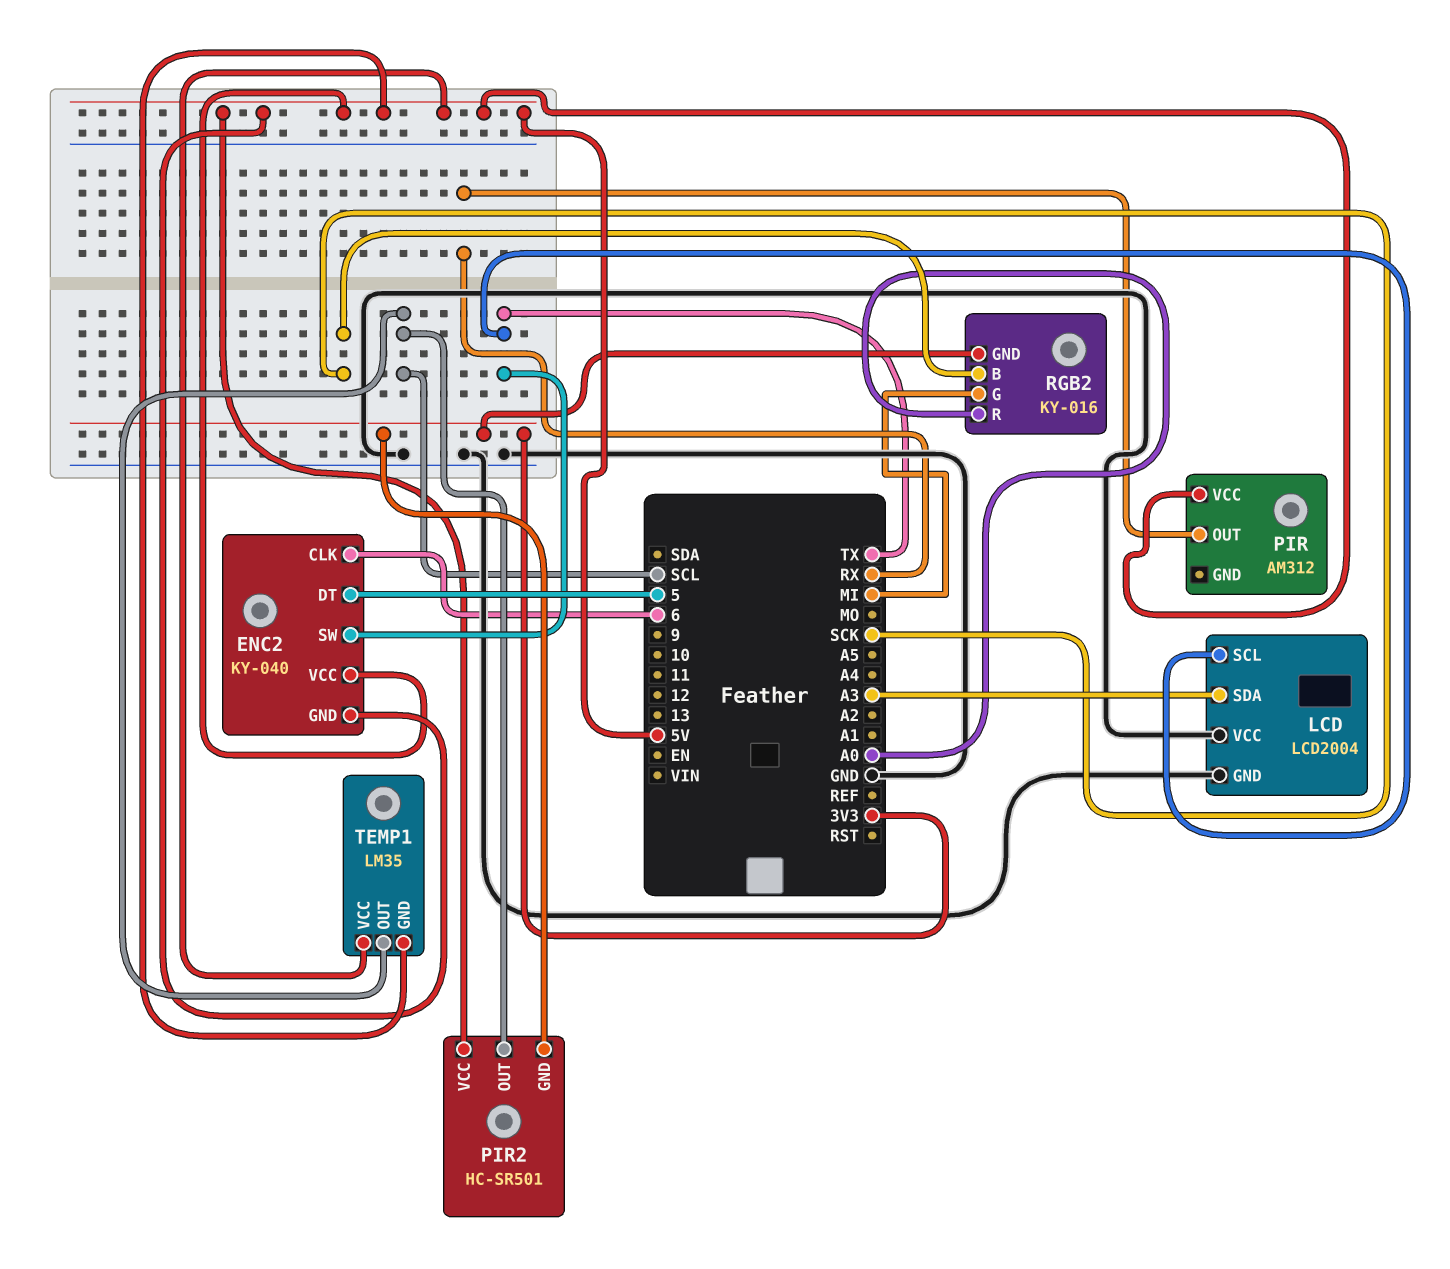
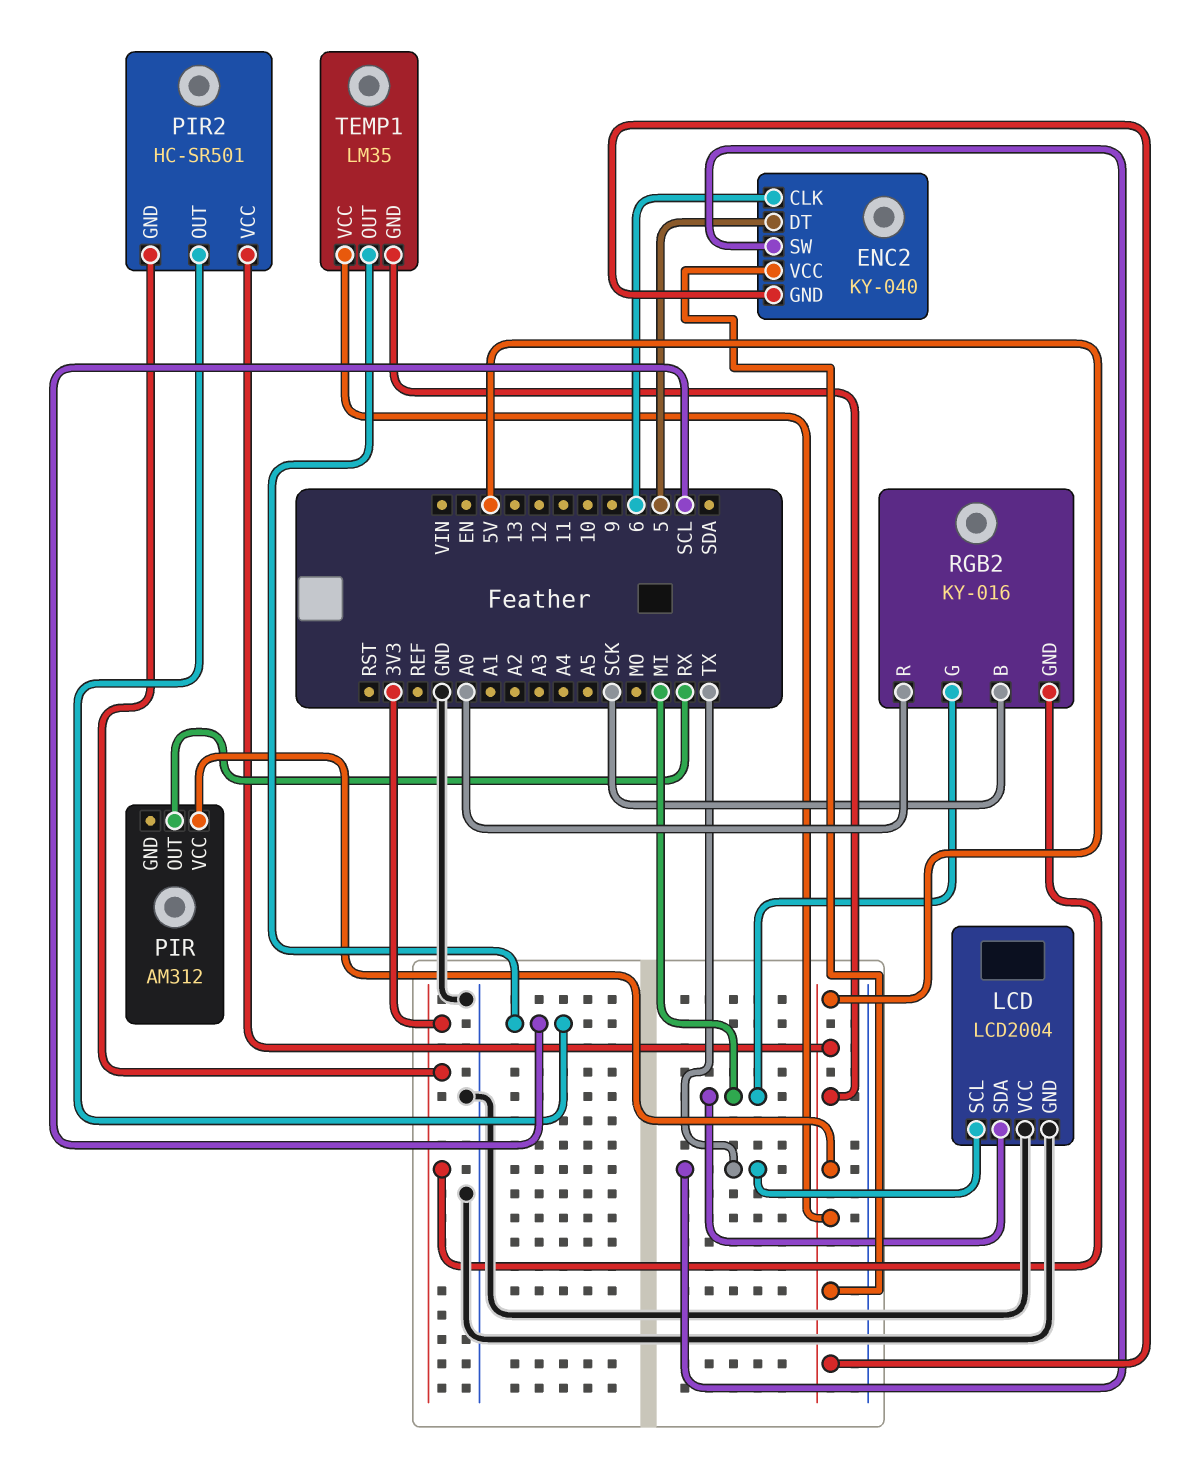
LCD pin SDA: A3 -> MI

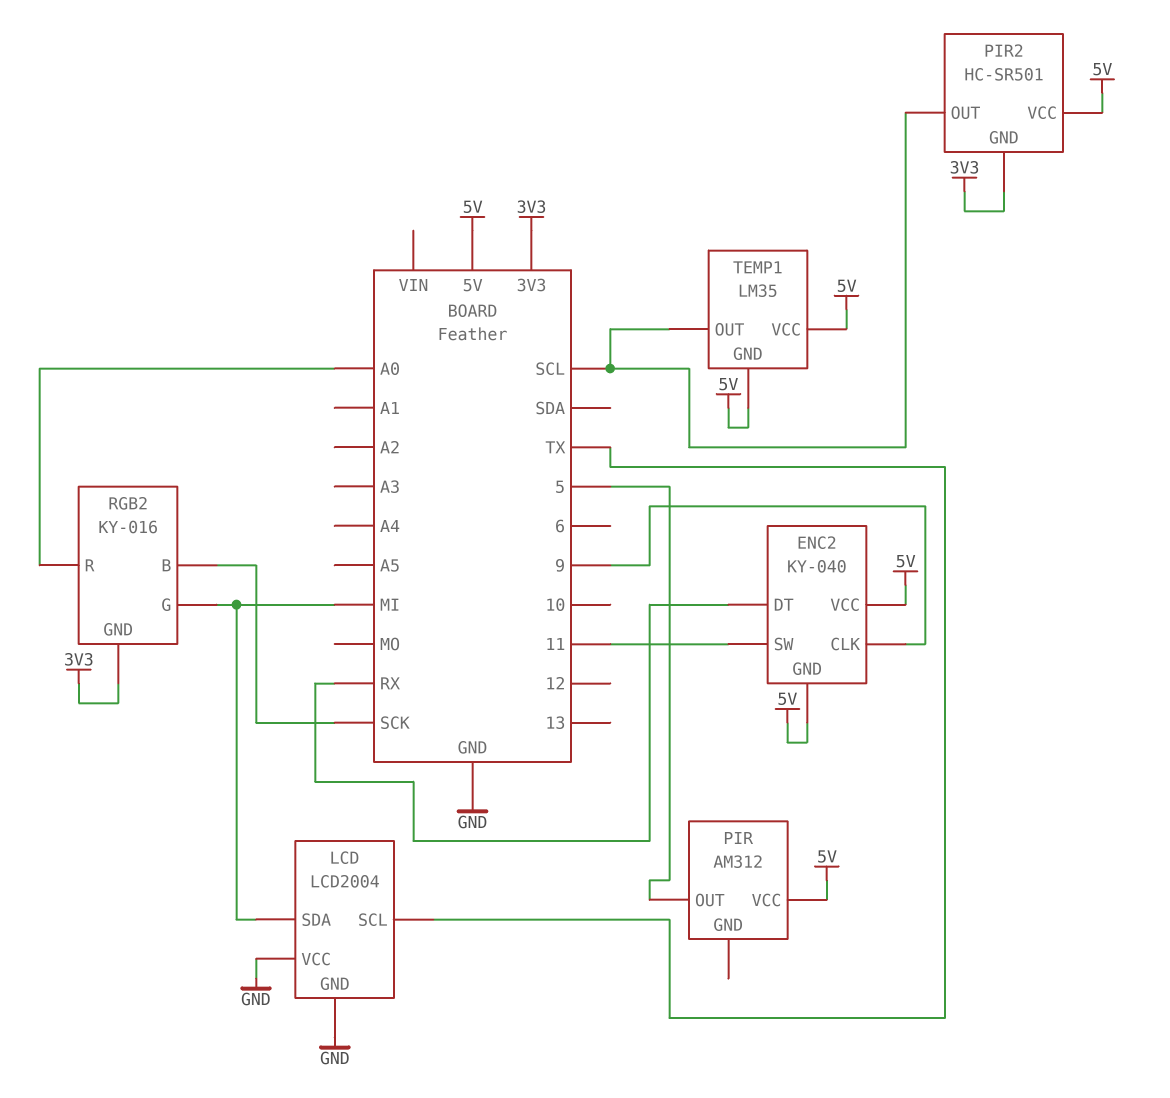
ENC2 pin CLK: 6 -> 9
ENC2 pin DT: 5 -> RX
ENC2 pin SW: TX -> 11
PIR pin OUT: RX -> 5

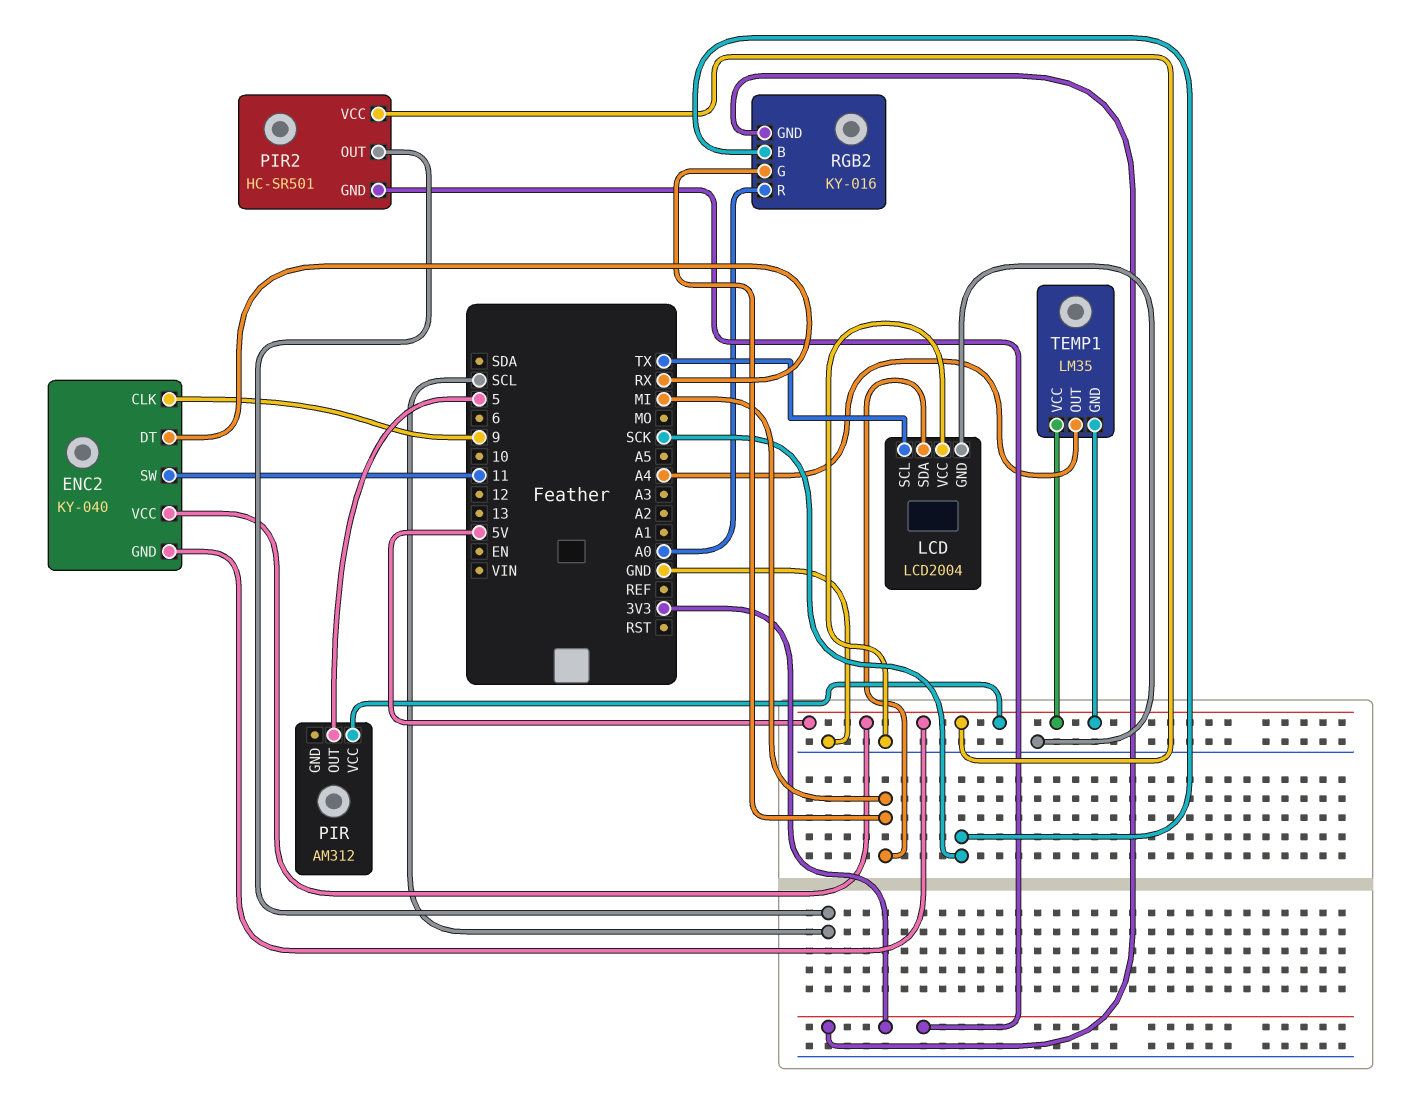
TEMP1 pin OUT: SCL -> A4

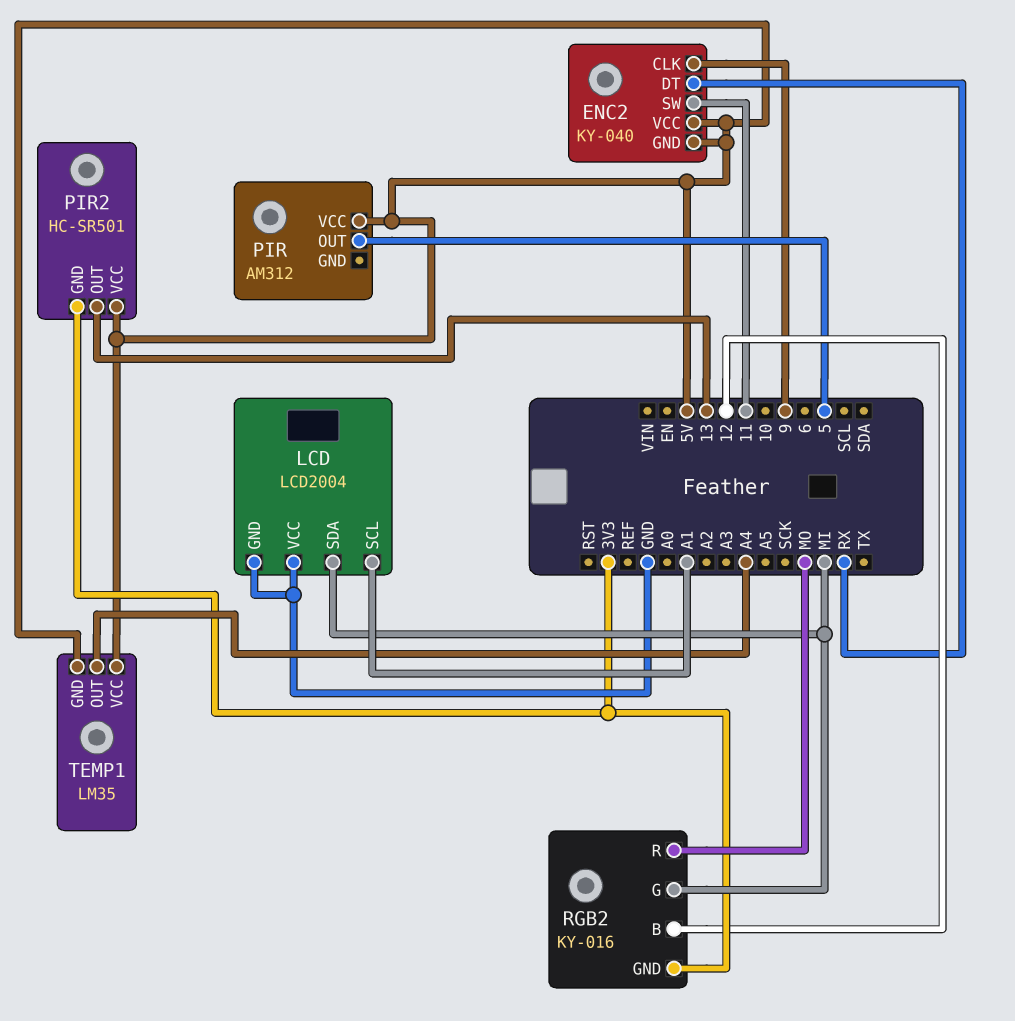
LCD pin SCL: TX -> A1
PIR2 pin OUT: SCL -> 13
RGB2 pin B: SCK -> 12
RGB2 pin R: A0 -> MO

